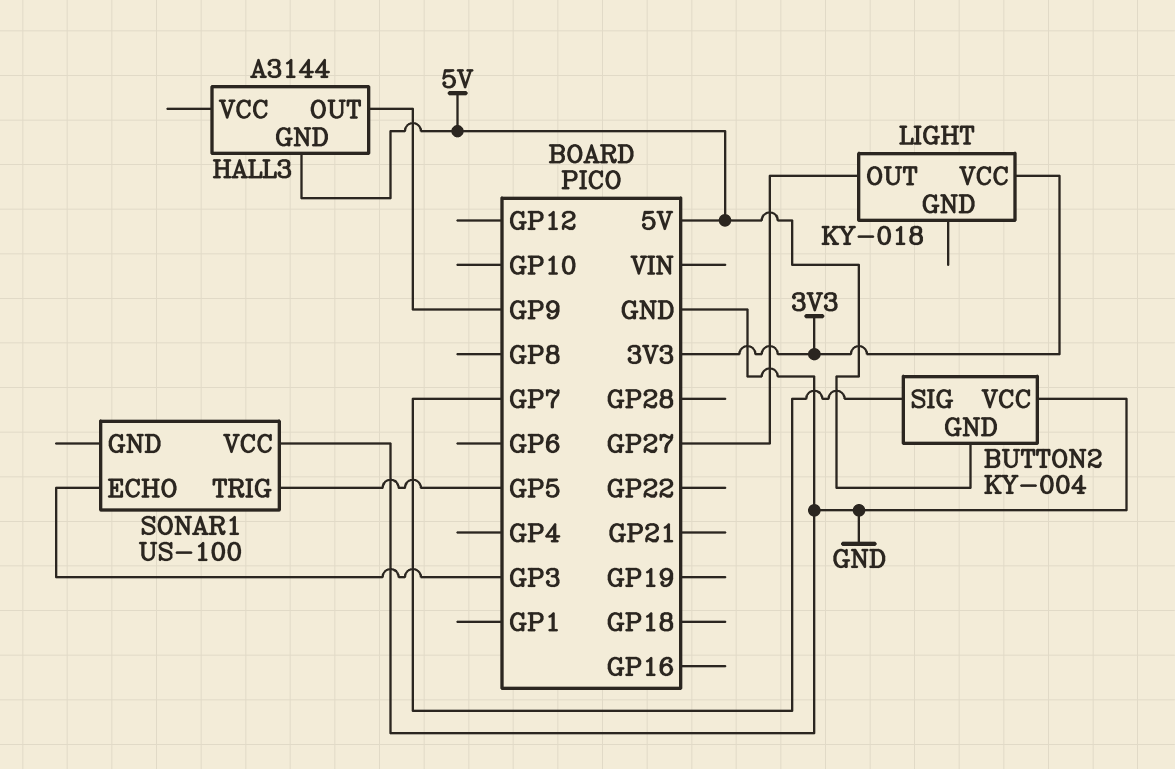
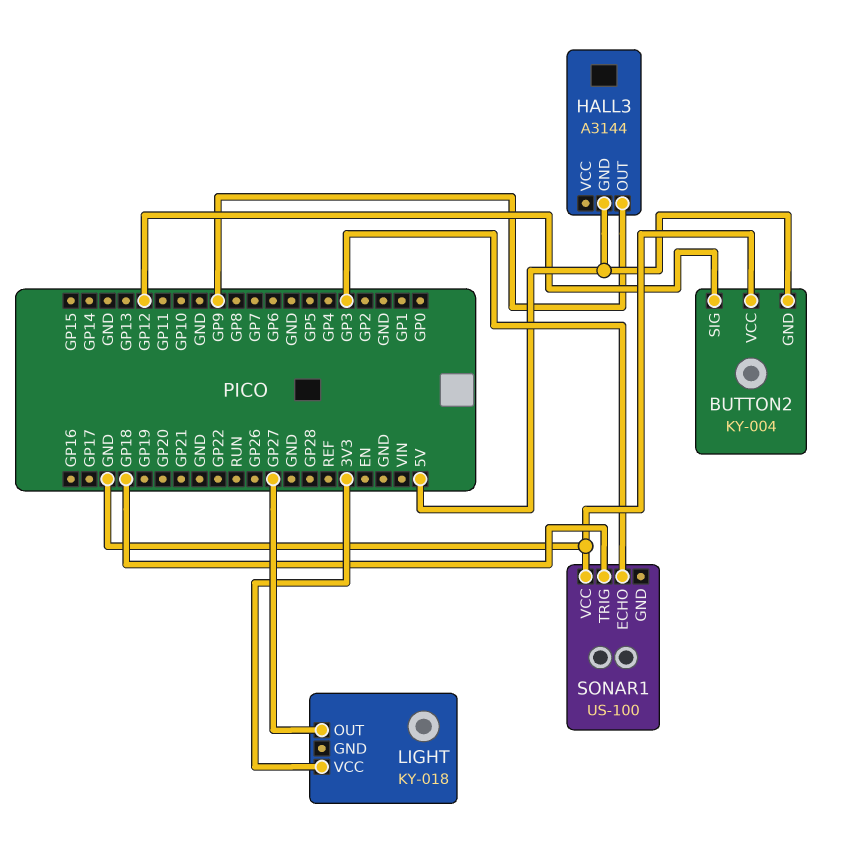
BUTTON2 pin SIG: GP7 -> GP12
SONAR1 pin TRIG: GP5 -> GP18

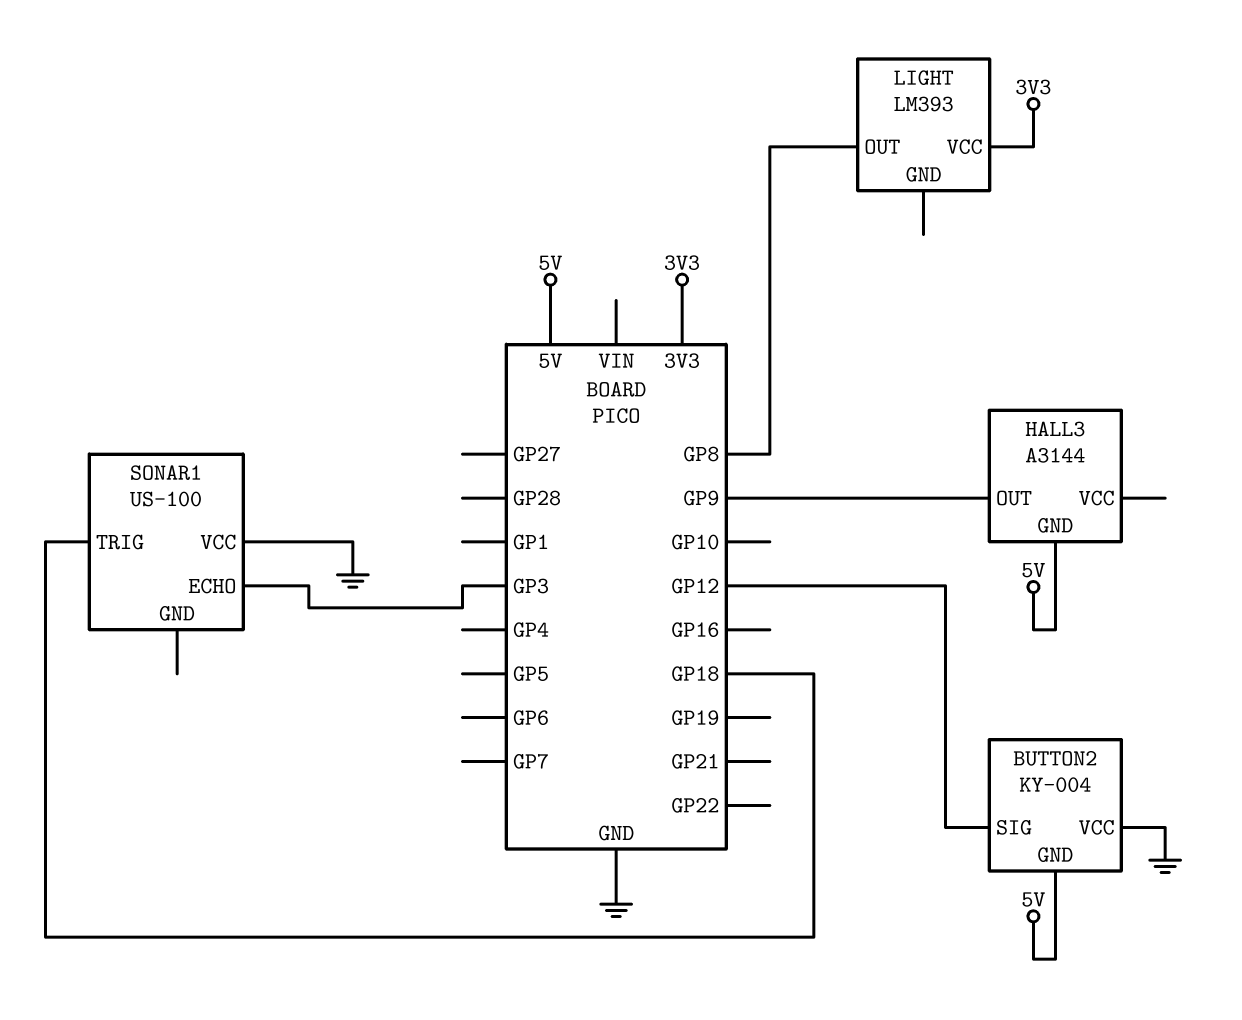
LIGHT: KY-018 -> LM393
LIGHT pin OUT: GP27 -> GP8

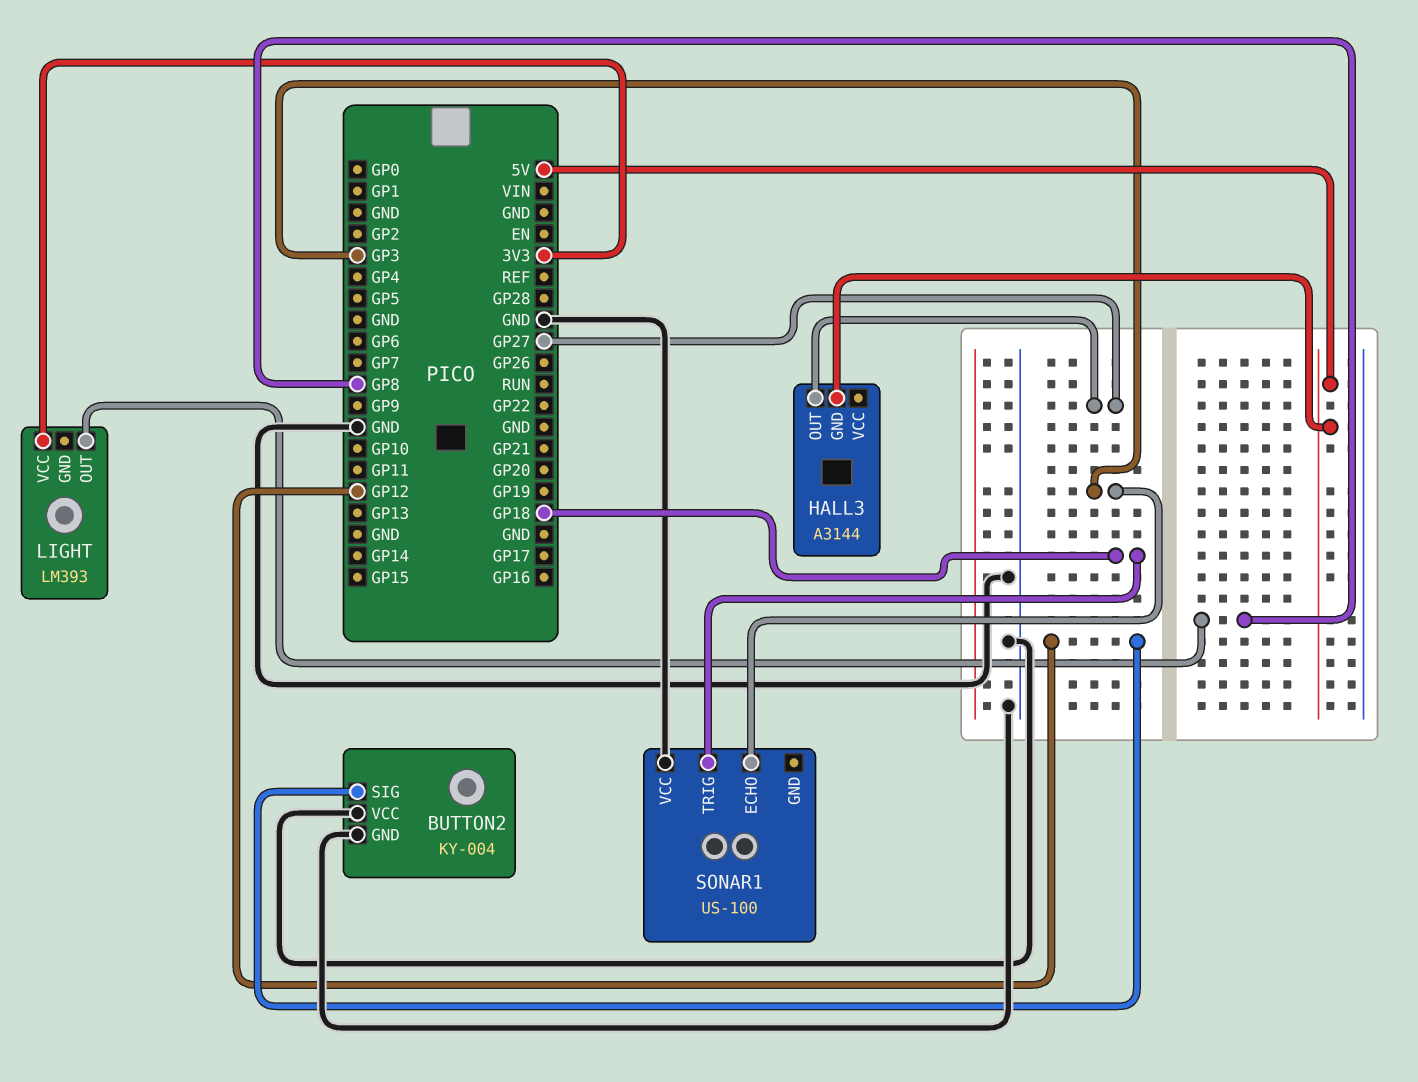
BUTTON2 pin GND: 5V -> GND
HALL3 pin OUT: GP9 -> GP27

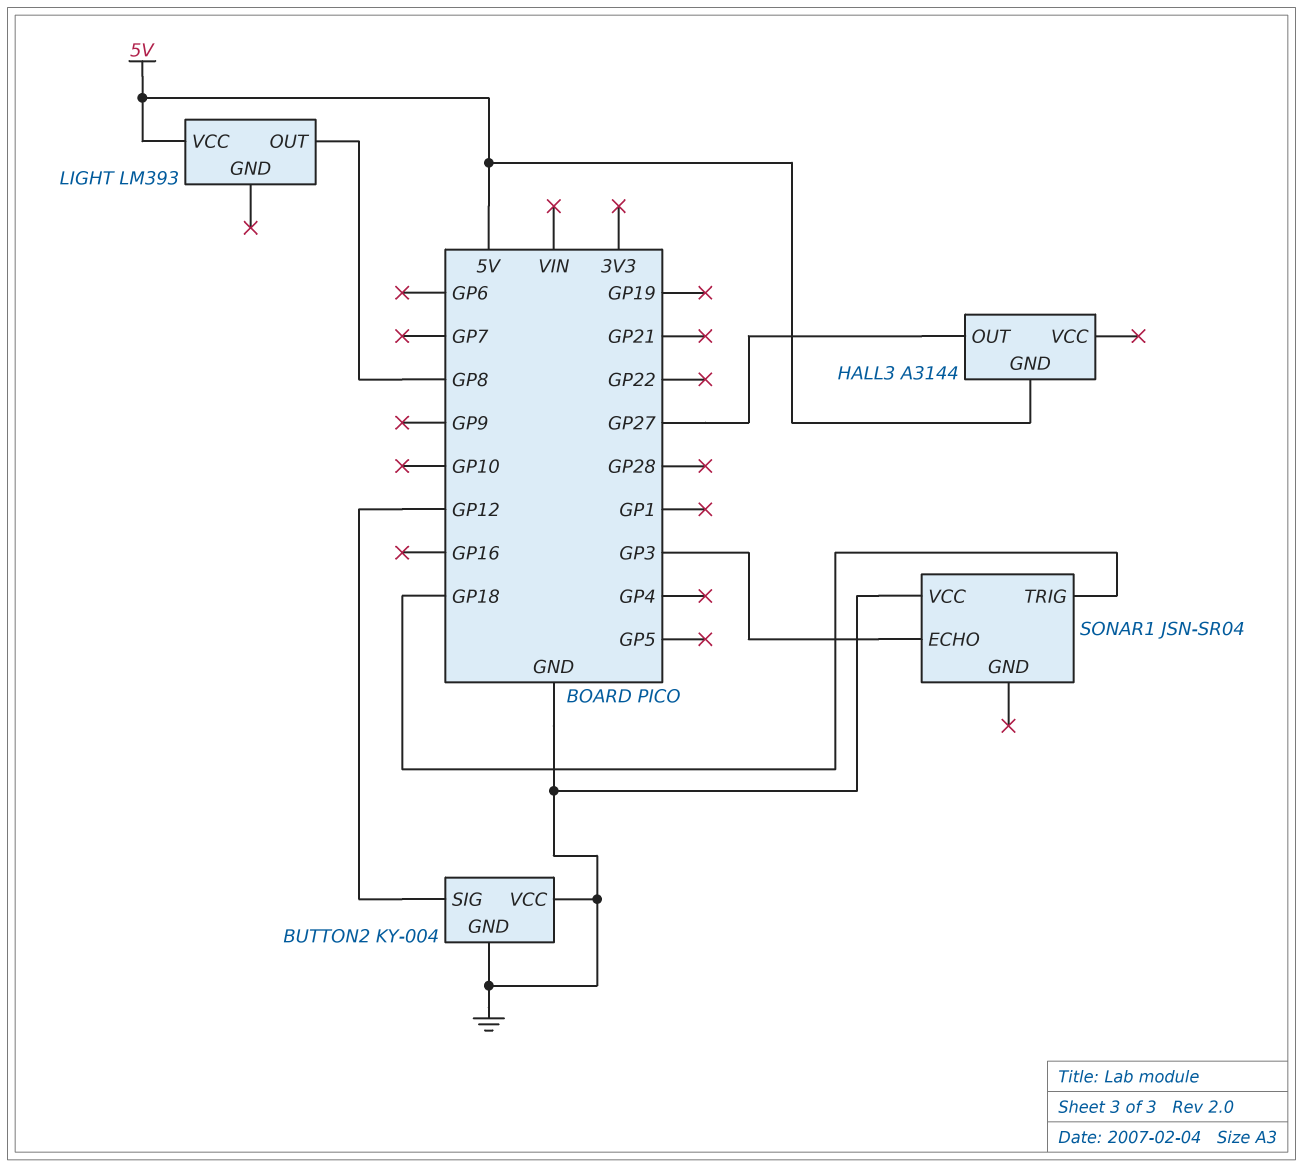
LIGHT pin VCC: 3V3 -> 5V
SONAR1: US-100 -> JSN-SR04

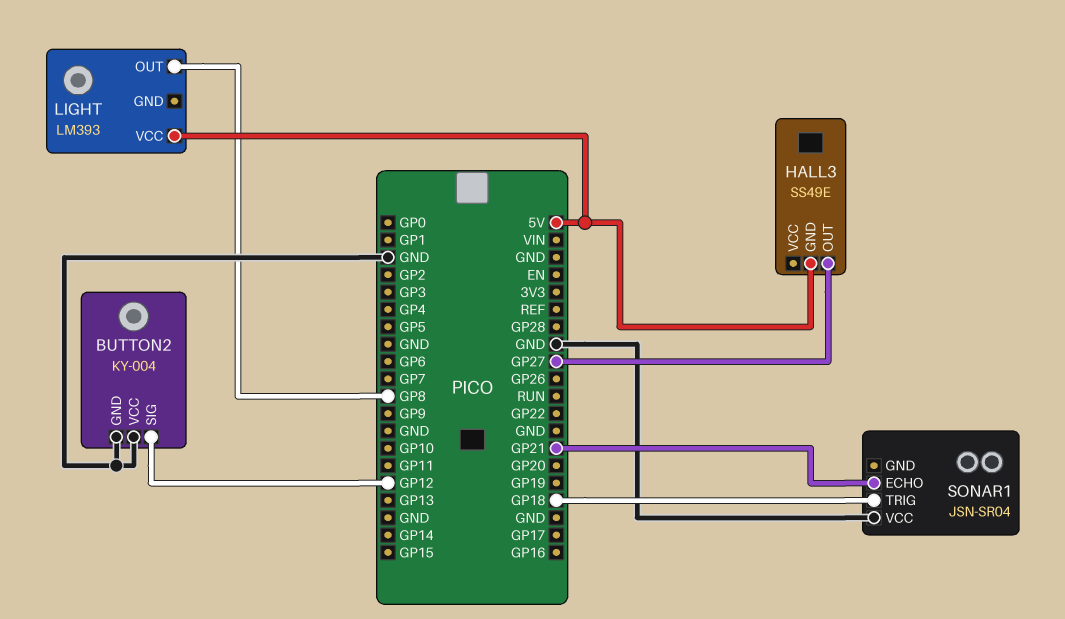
HALL3: A3144 -> SS49E
SONAR1 pin ECHO: GP3 -> GP21

